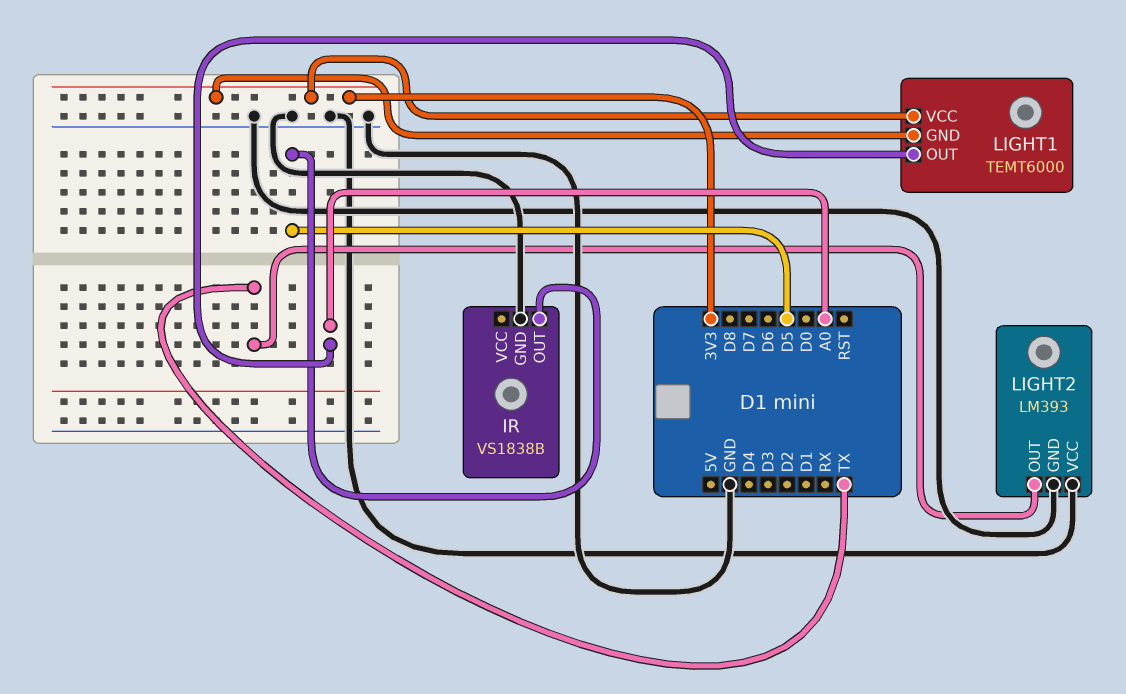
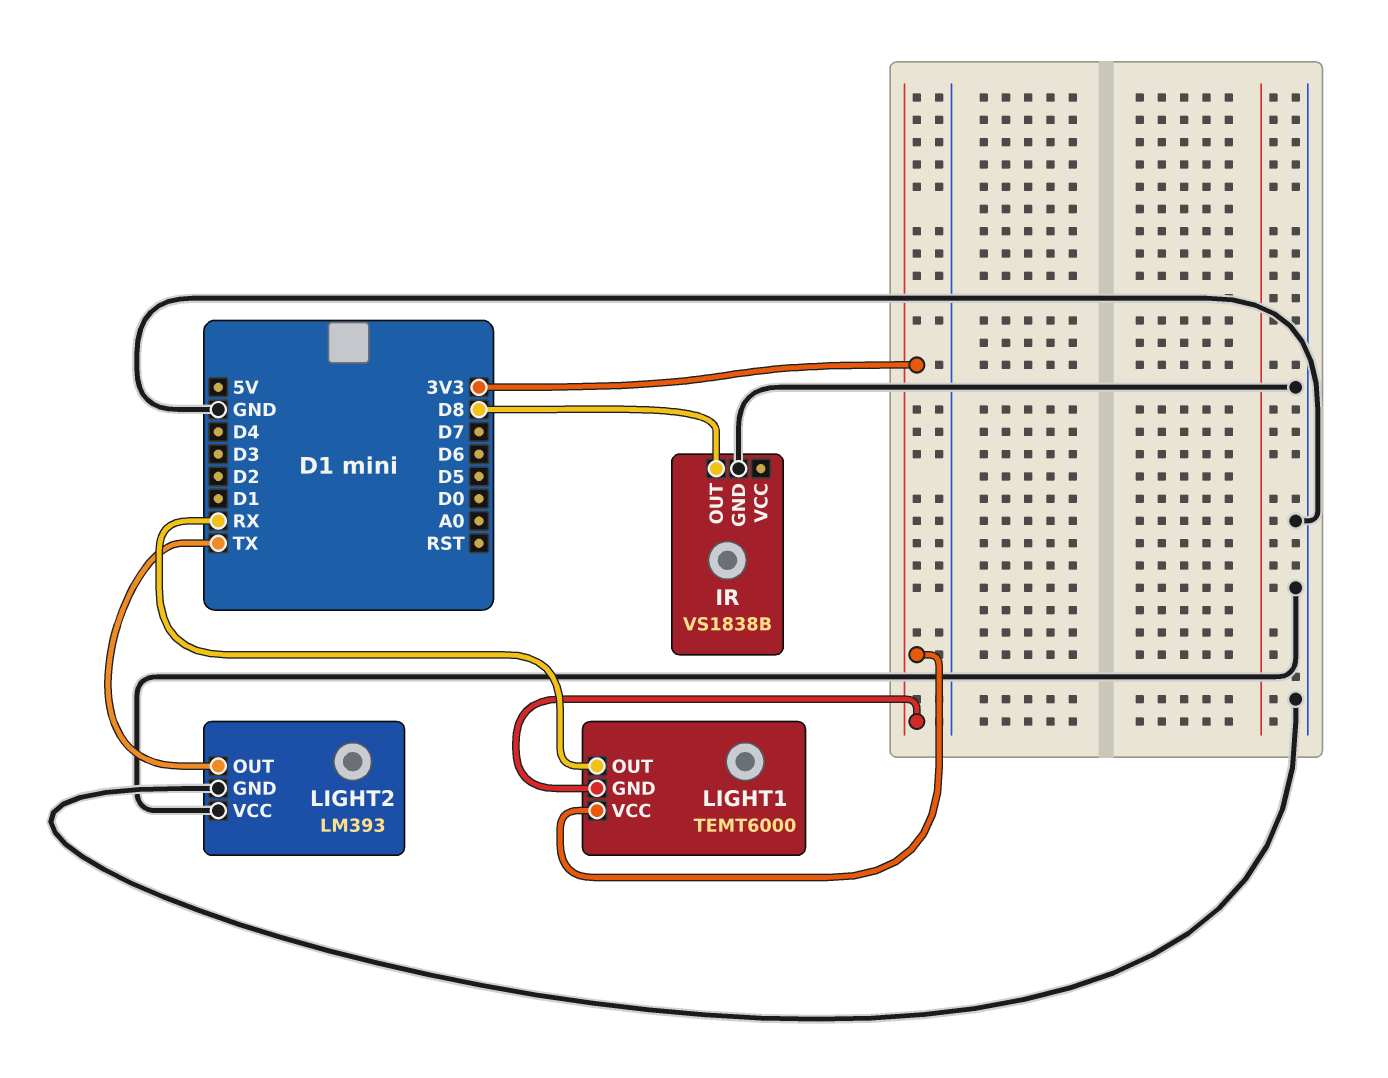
IR pin OUT: D5 -> D8
LIGHT1 pin OUT: A0 -> RX

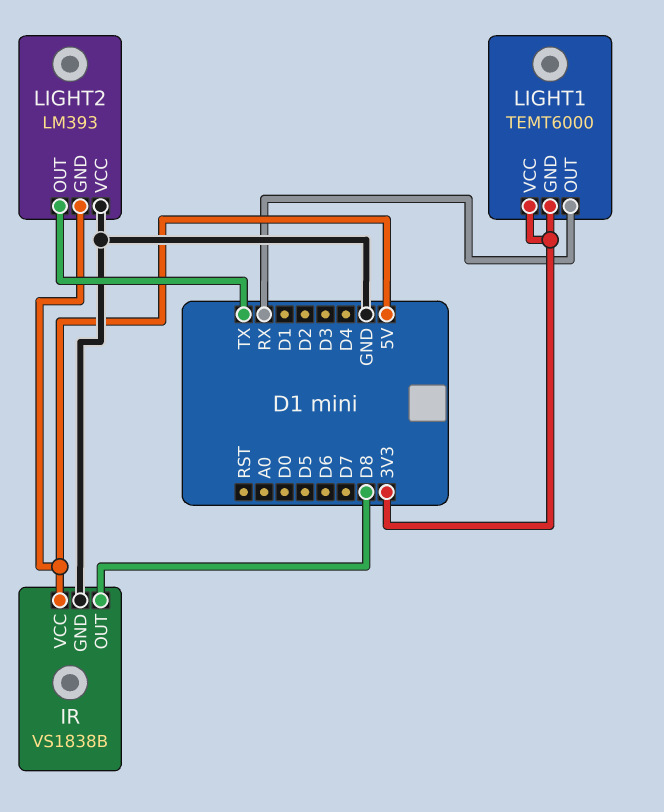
IR pin VCC: none -> 5V
LIGHT2 pin GND: GND -> 5V

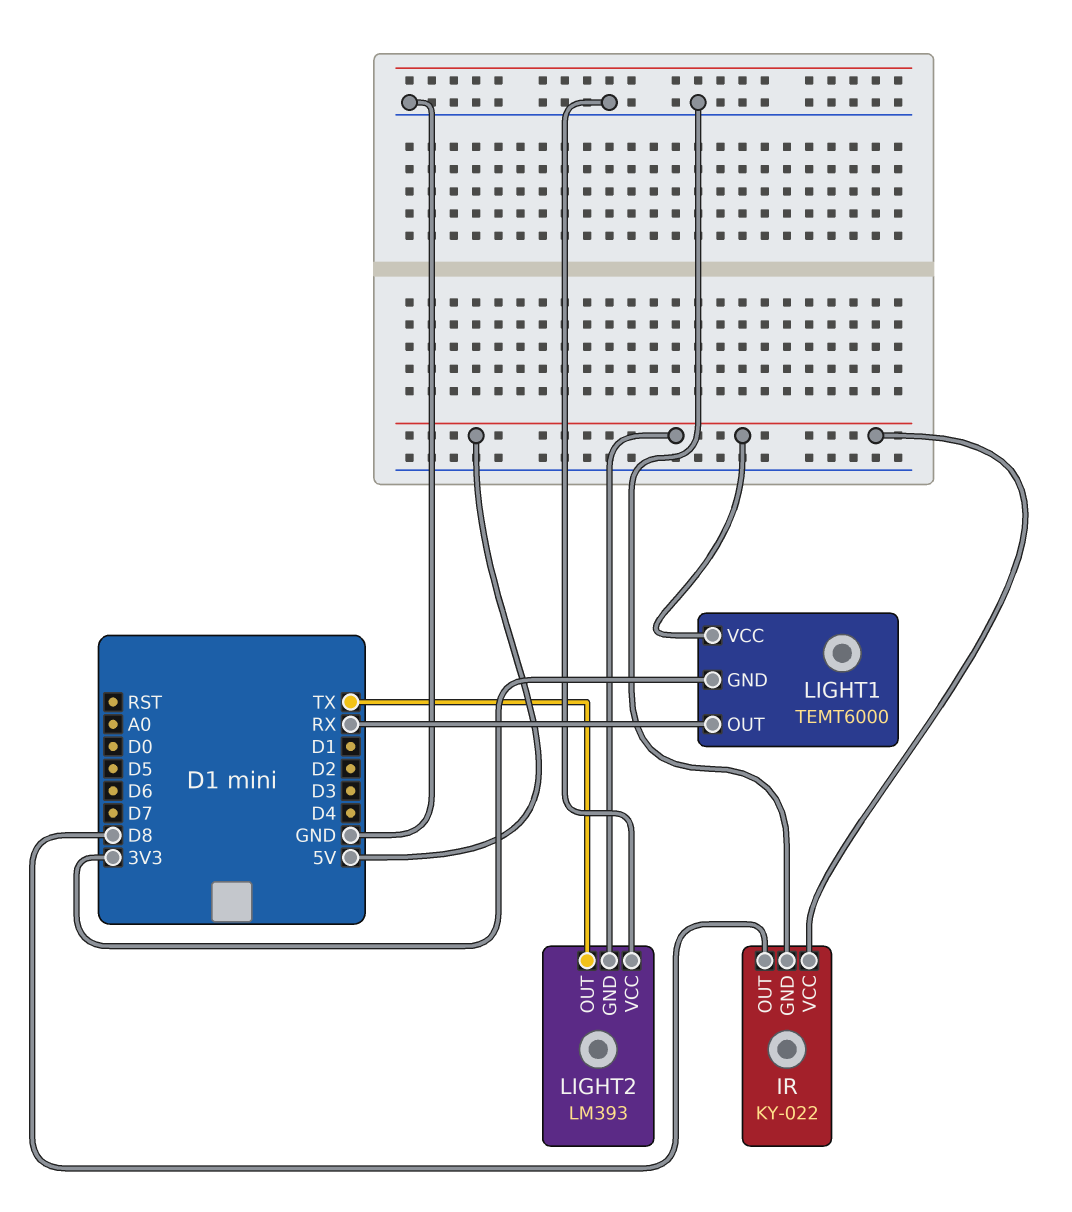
IR: VS1838B -> KY-022
LIGHT1 pin VCC: 3V3 -> 5V

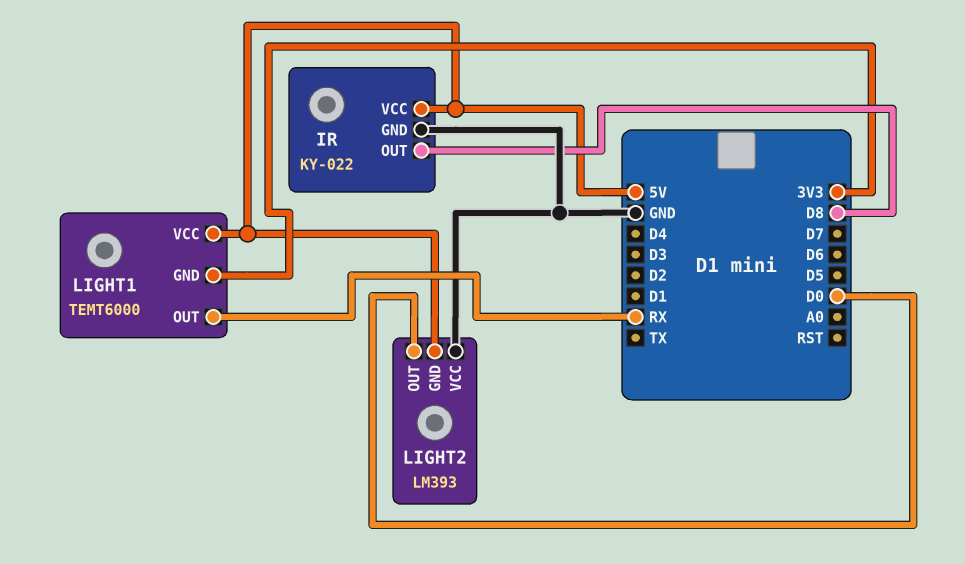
LIGHT2 pin OUT: TX -> D0

